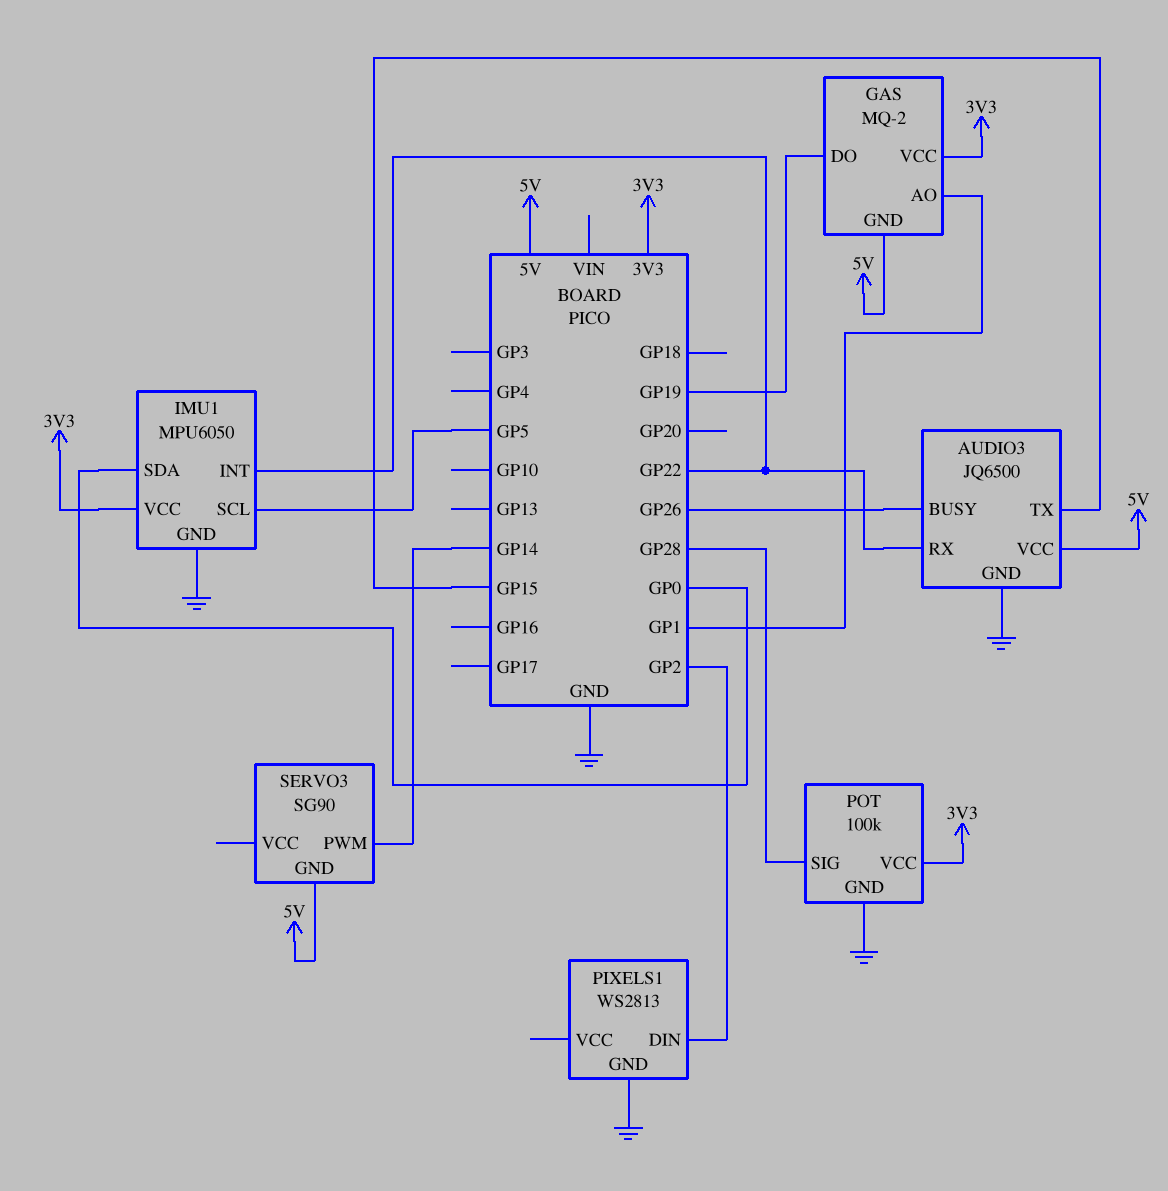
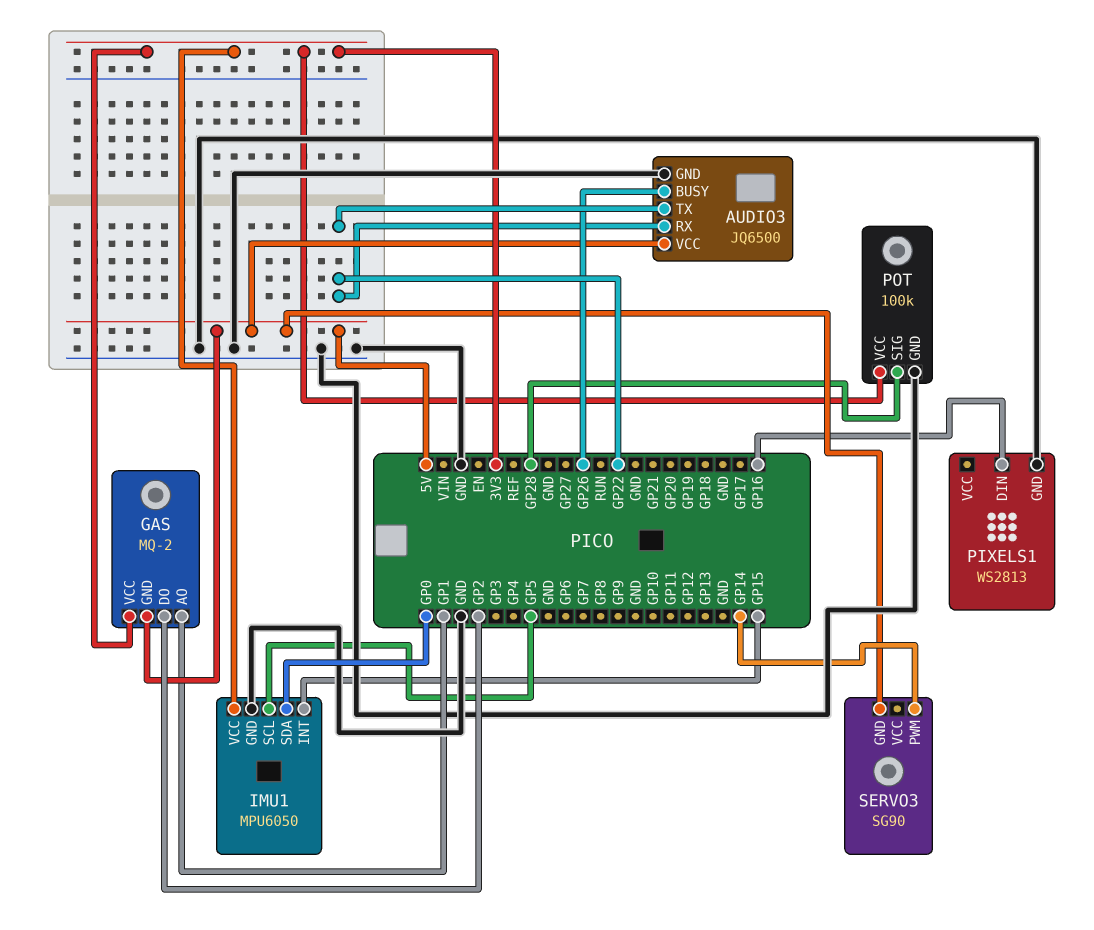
AUDIO3 pin TX: GP15 -> GP22
GAS pin DO: GP19 -> GP2
IMU1 pin INT: GP22 -> GP15
PIXELS1 pin DIN: GP2 -> GP16

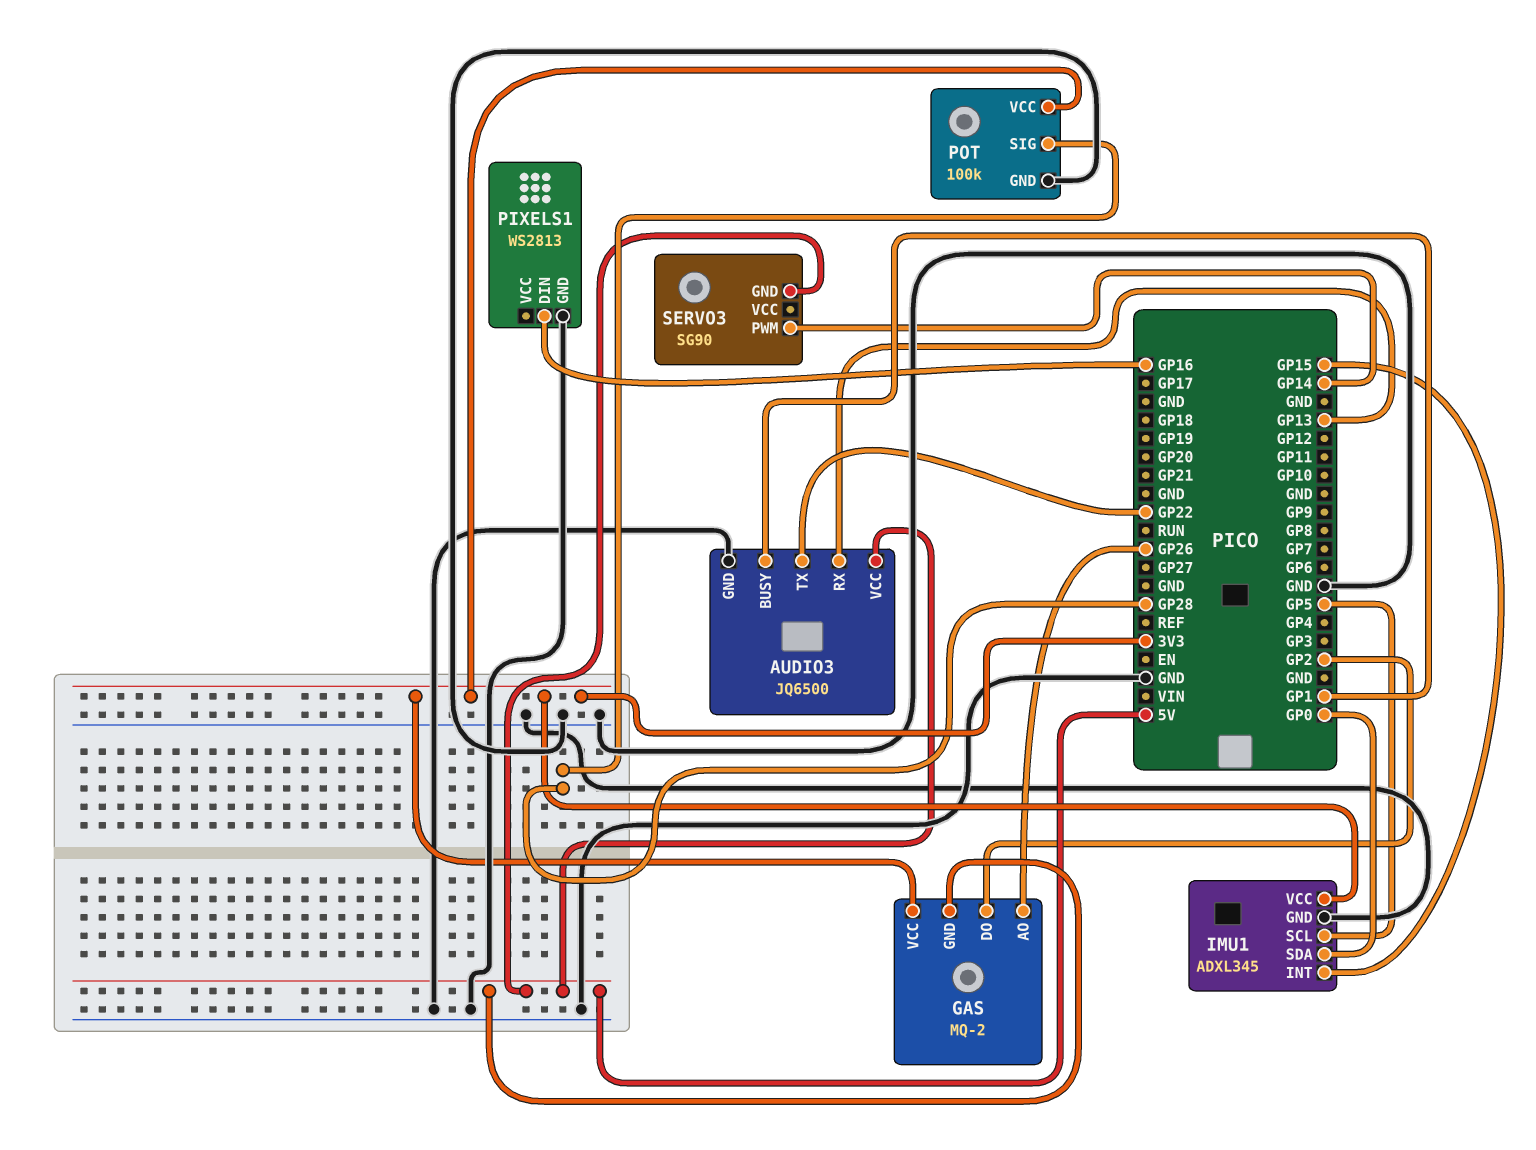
AUDIO3 pin BUSY: GP26 -> GP1
AUDIO3 pin RX: GP22 -> GP13
GAS pin AO: GP1 -> GP26
IMU1: MPU6050 -> ADXL345

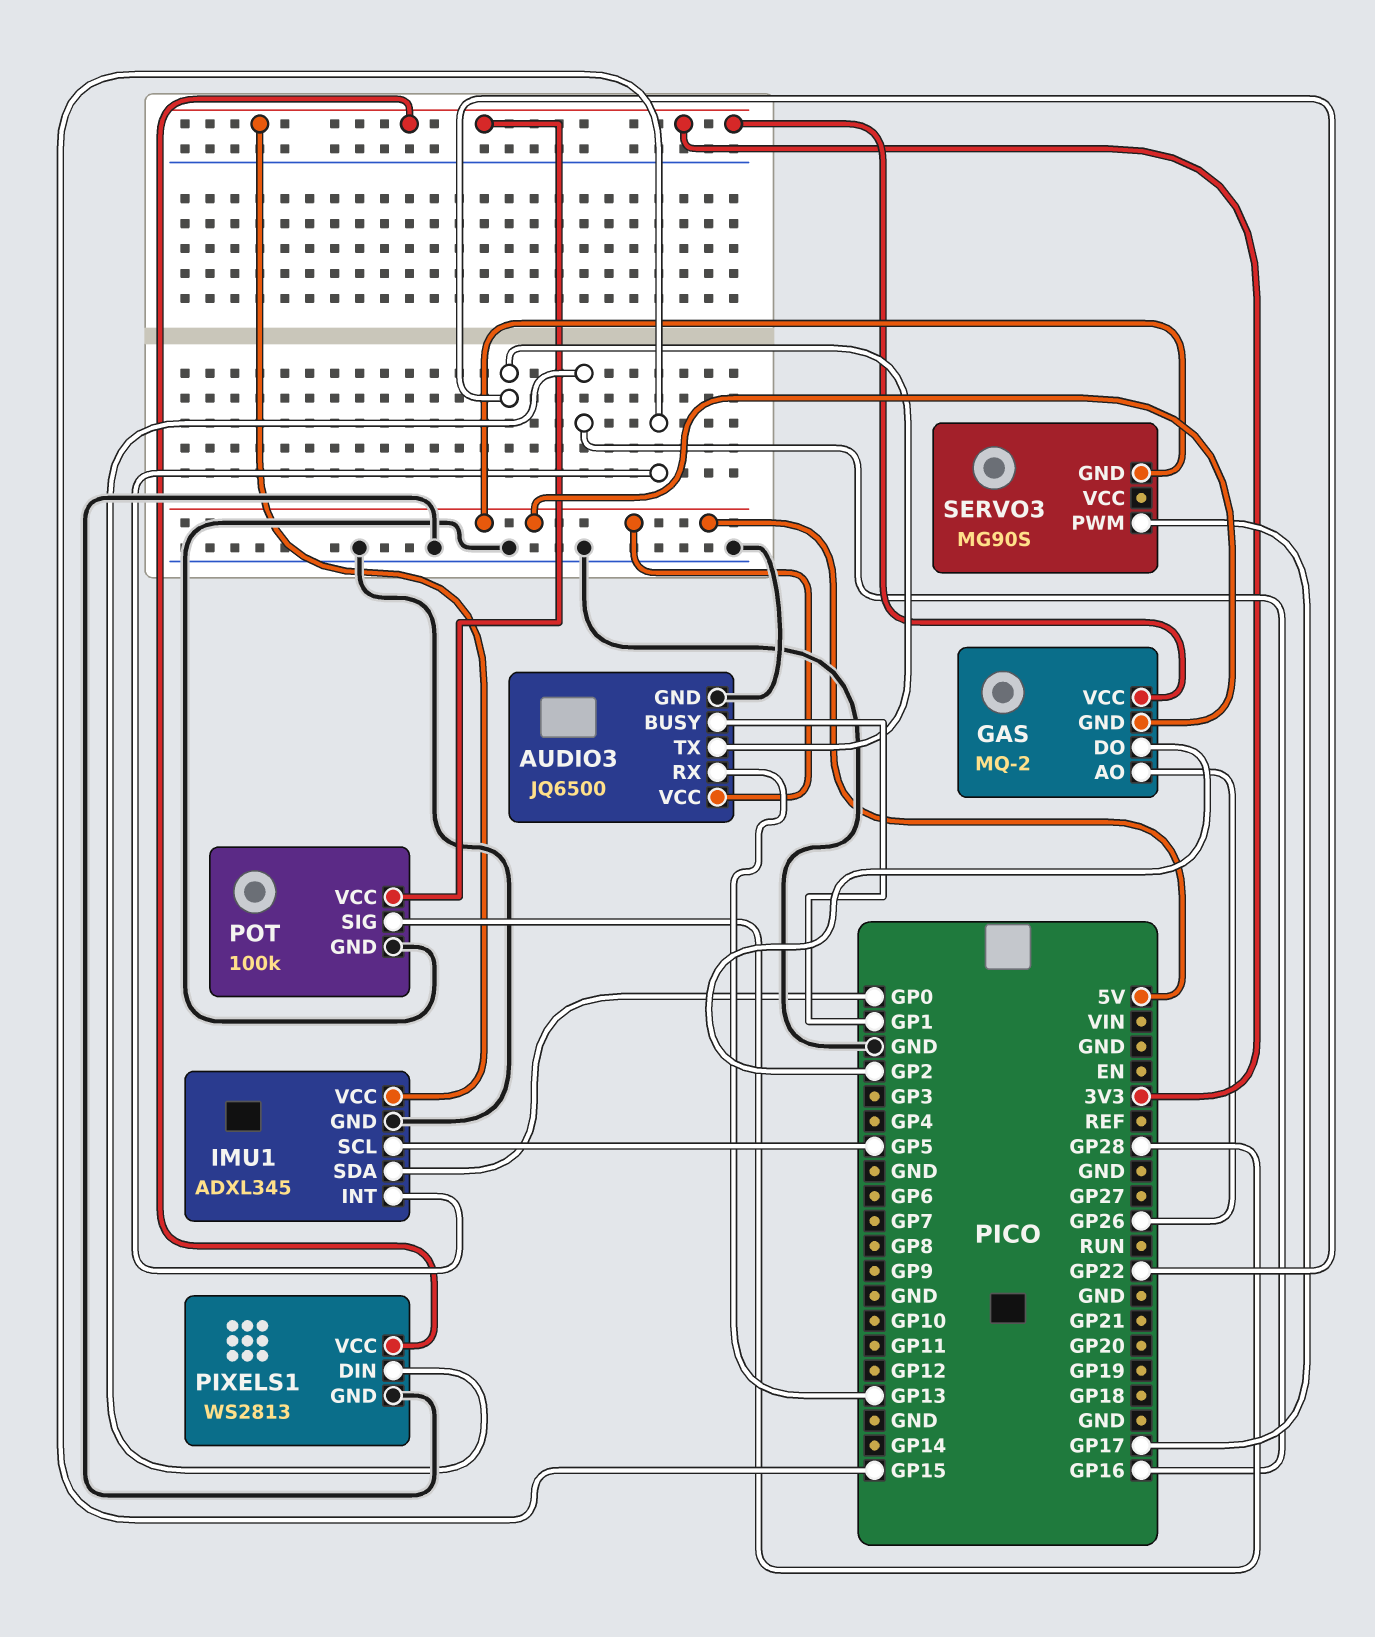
PIXELS1 pin VCC: none -> 3V3
SERVO3: SG90 -> MG90S
SERVO3 pin PWM: GP14 -> GP17

